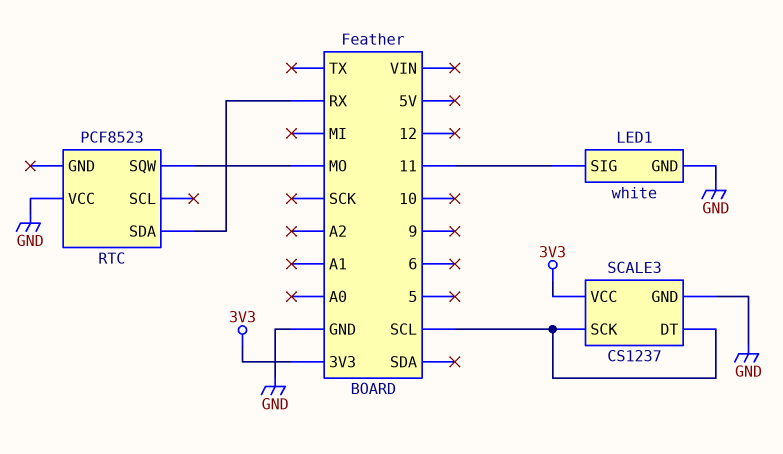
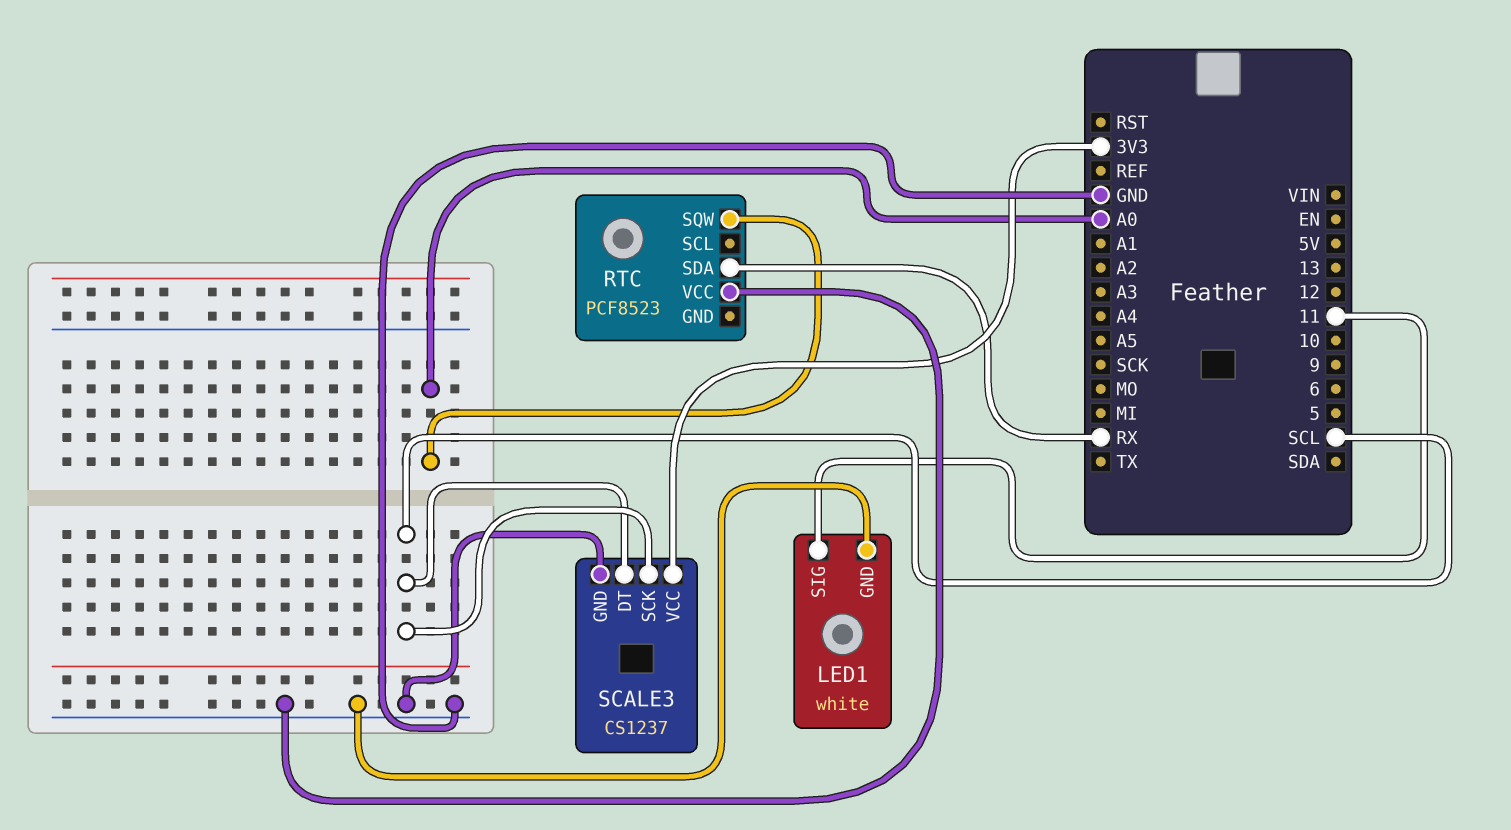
RTC pin SQW: MO -> A0

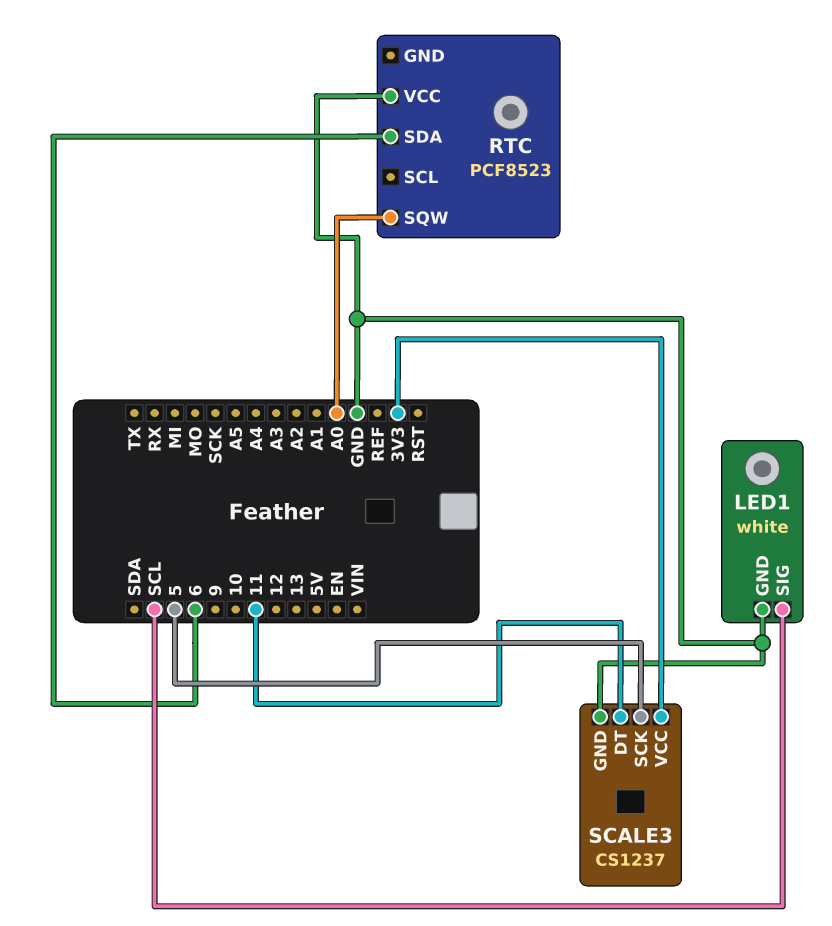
LED1 pin SIG: 11 -> SCL
RTC pin SDA: RX -> 6
SCALE3 pin DT: SCL -> 11
SCALE3 pin SCK: SCL -> 5

